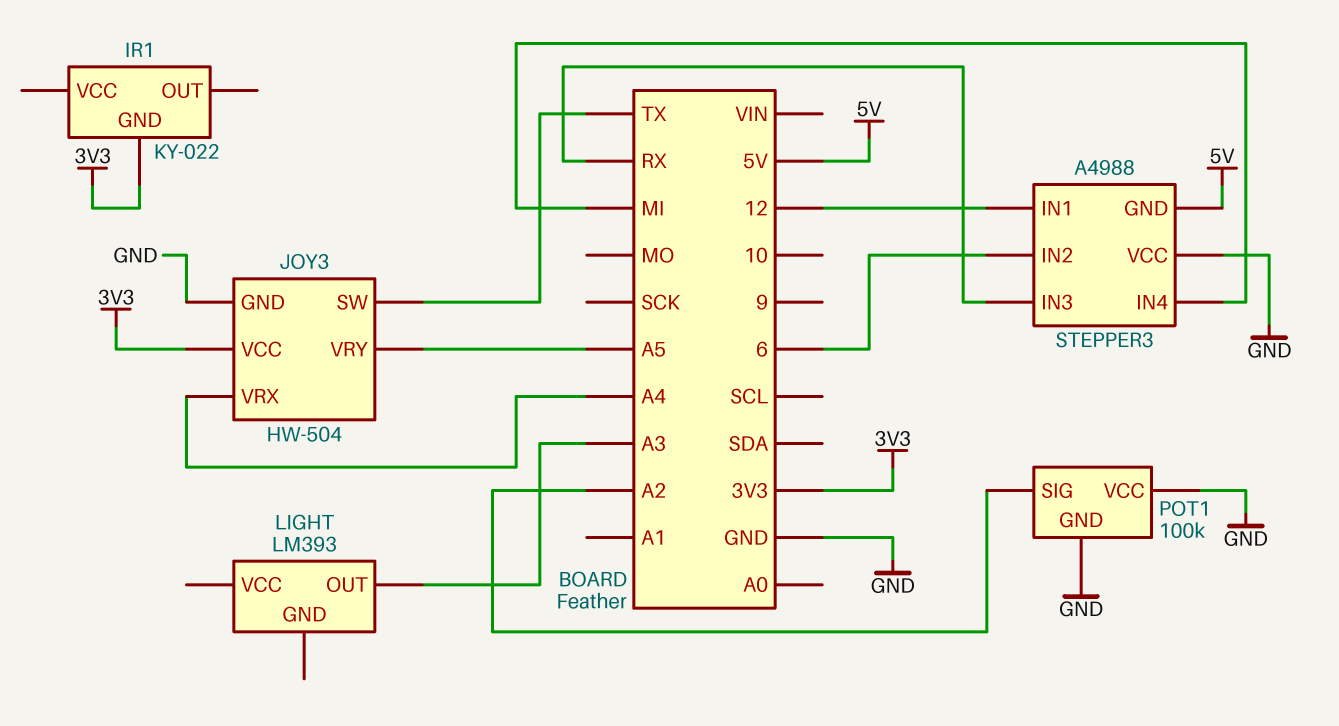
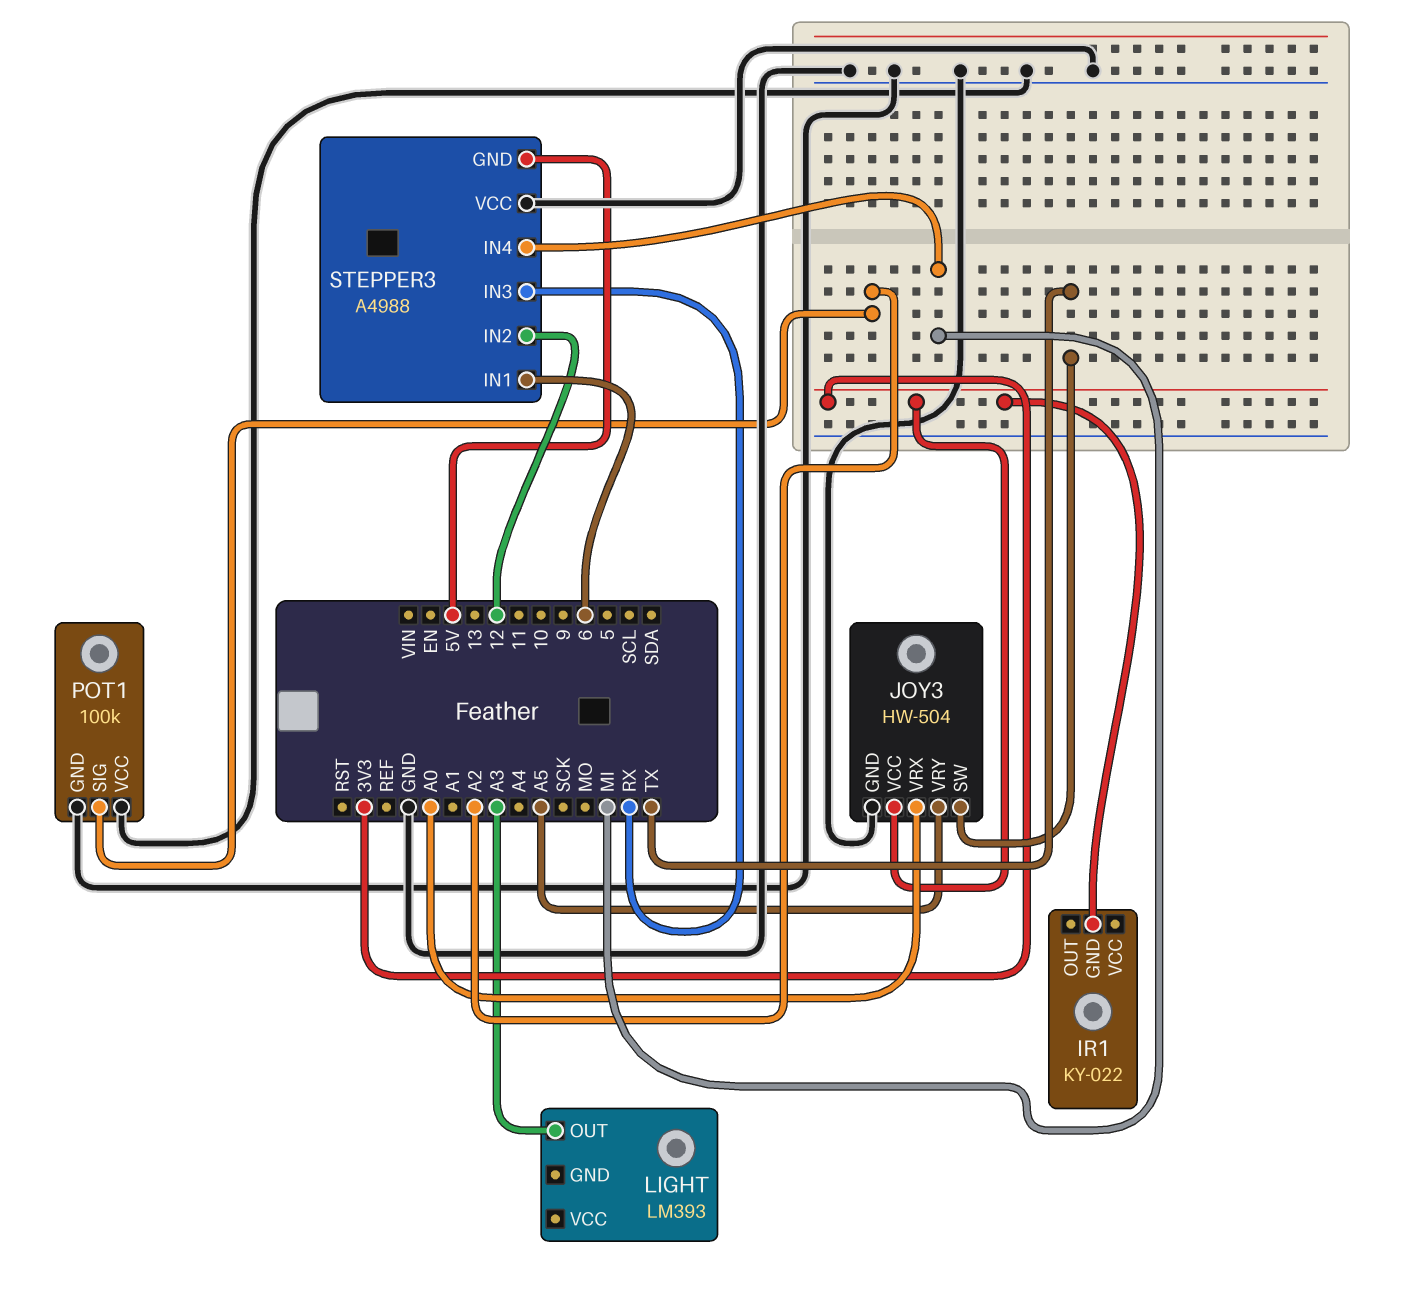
JOY3 pin VRX: A4 -> A0
STEPPER3 pin IN1: 12 -> 6
STEPPER3 pin IN2: 6 -> 12

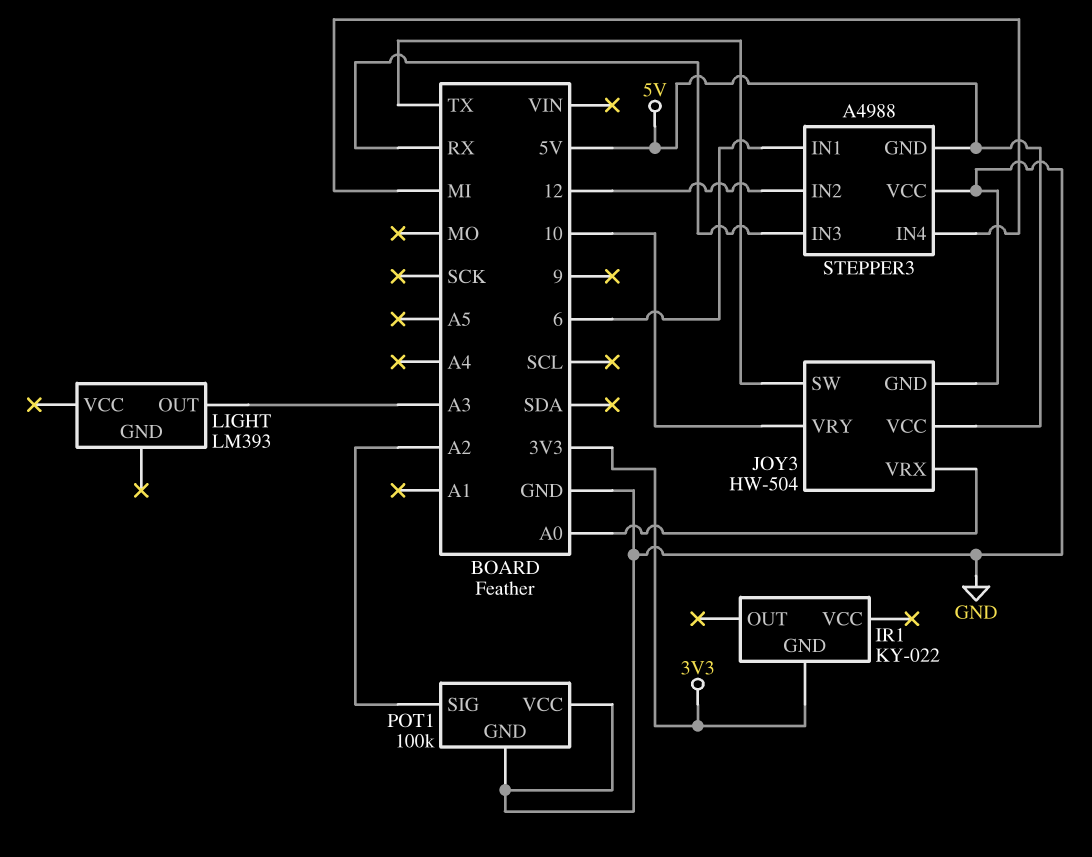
JOY3 pin VCC: 3V3 -> 5V
JOY3 pin VRY: A5 -> 10

